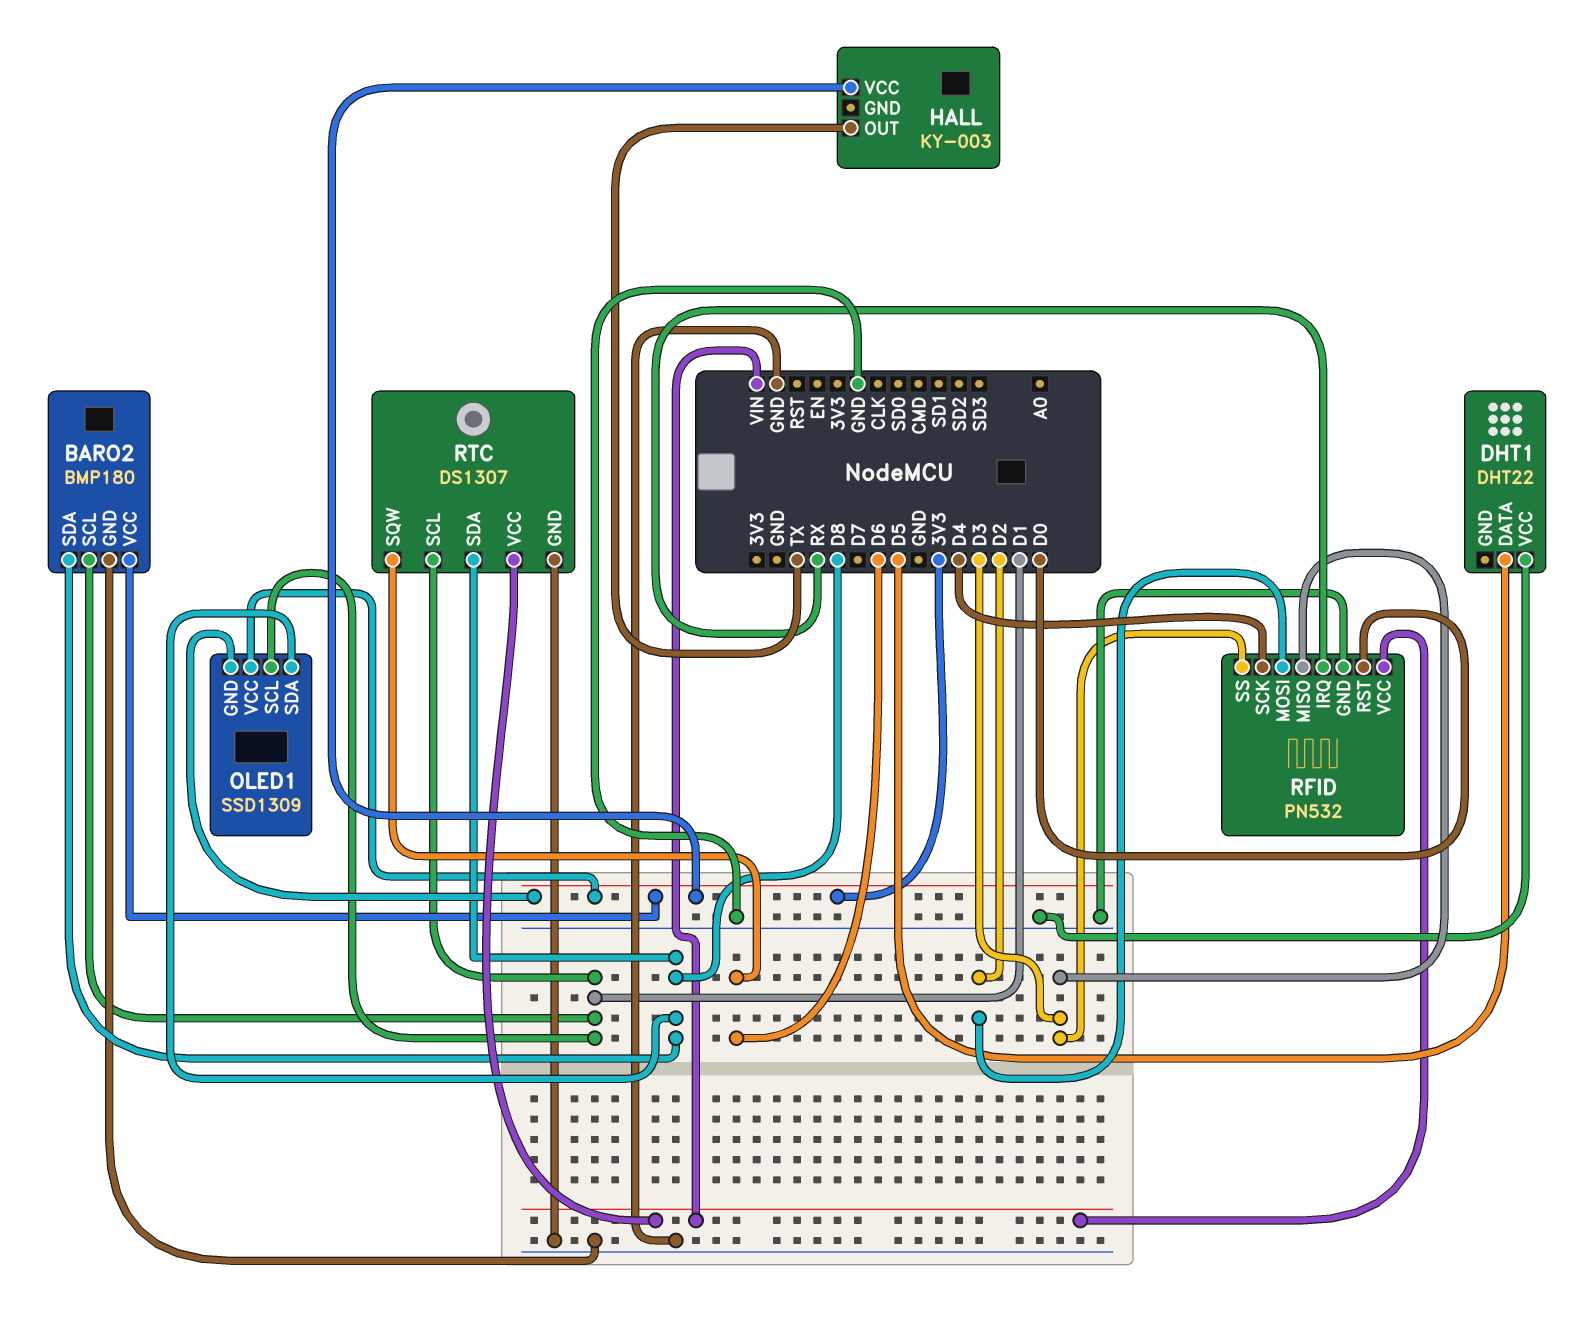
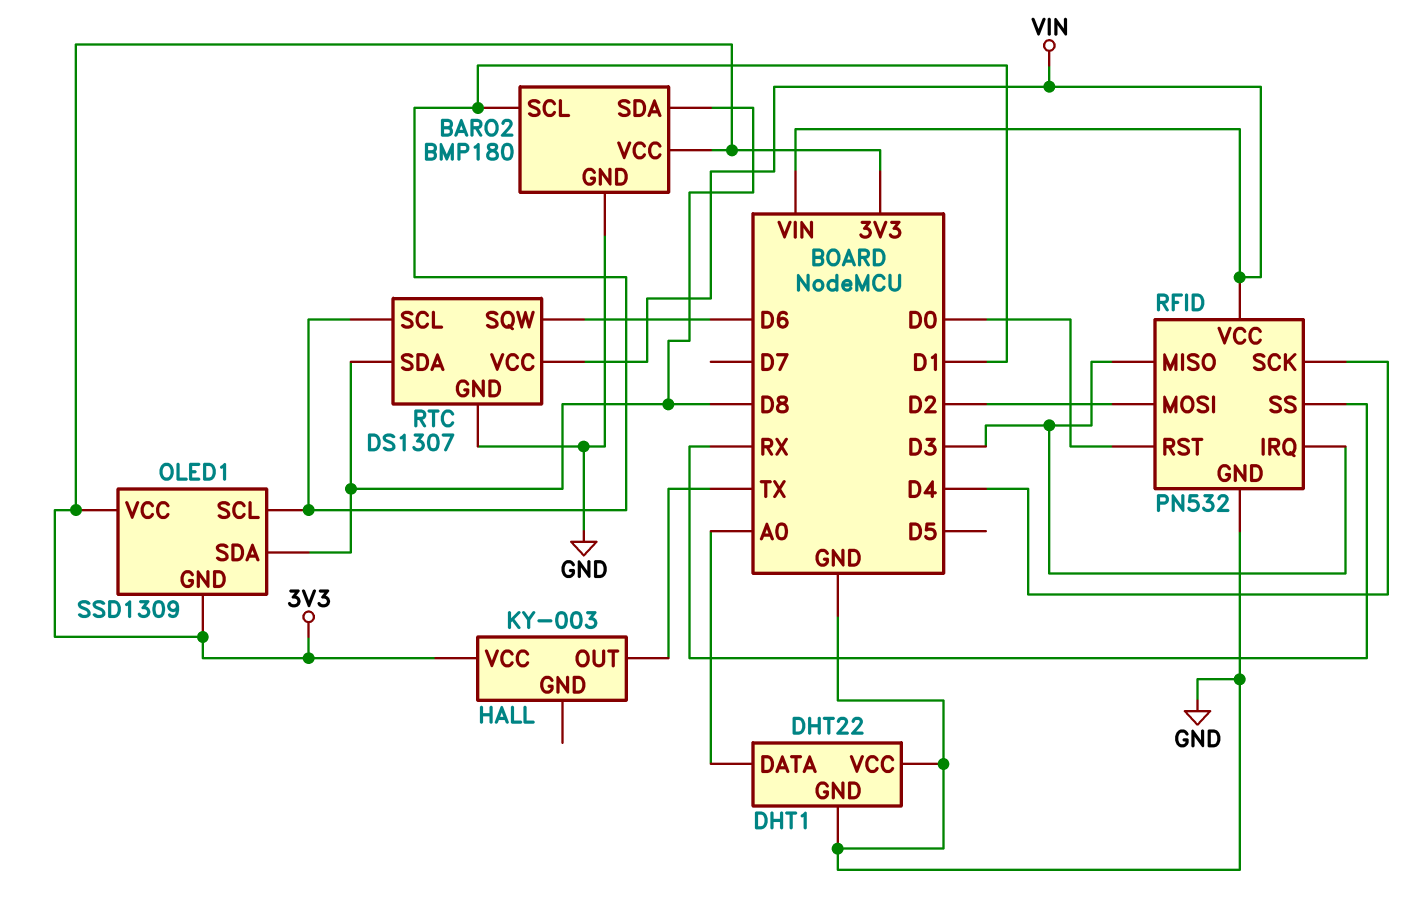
DHT1 pin DATA: D5 -> A0
DHT1 pin GND: none -> GND
RFID pin IRQ: RX -> D3
RFID pin SS: D3 -> RX

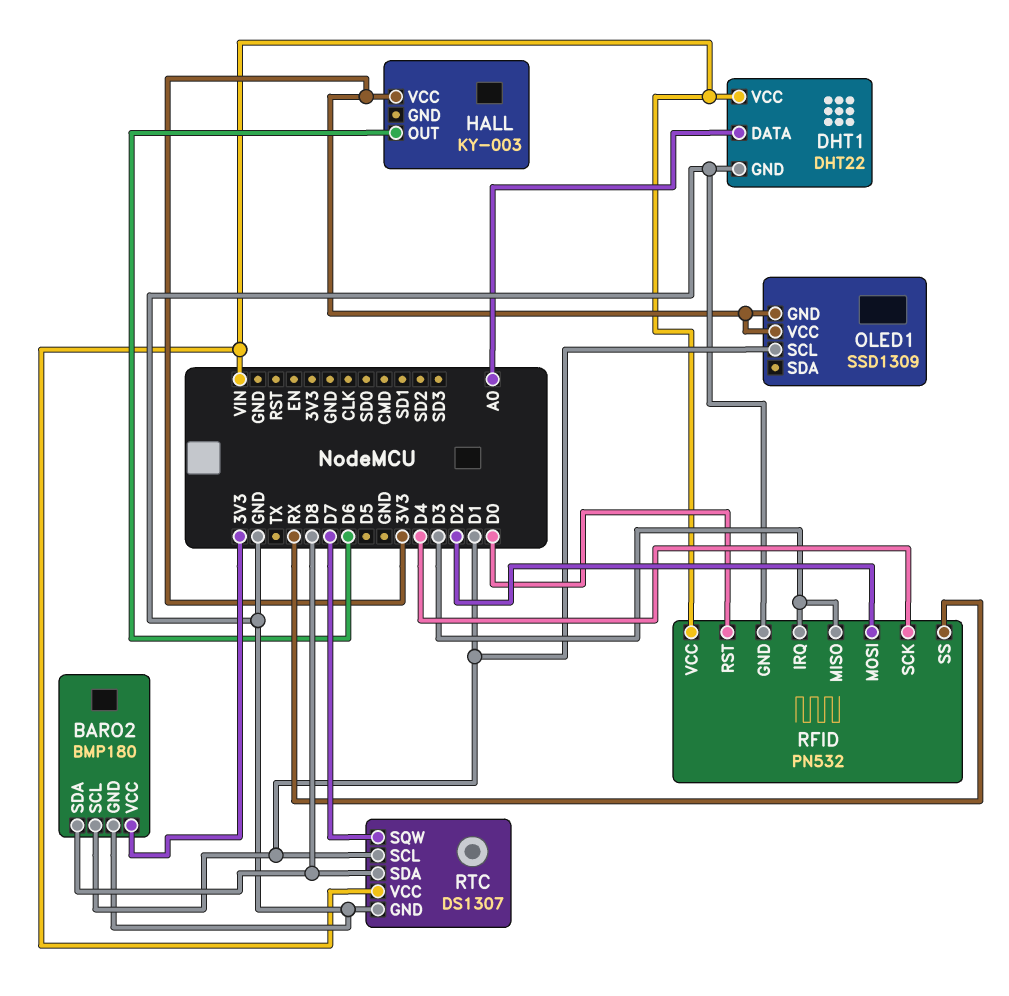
DHT1 pin VCC: GND -> VIN
HALL pin OUT: TX -> D6
OLED1 pin SDA: D8 -> none
RTC pin SQW: D6 -> D7

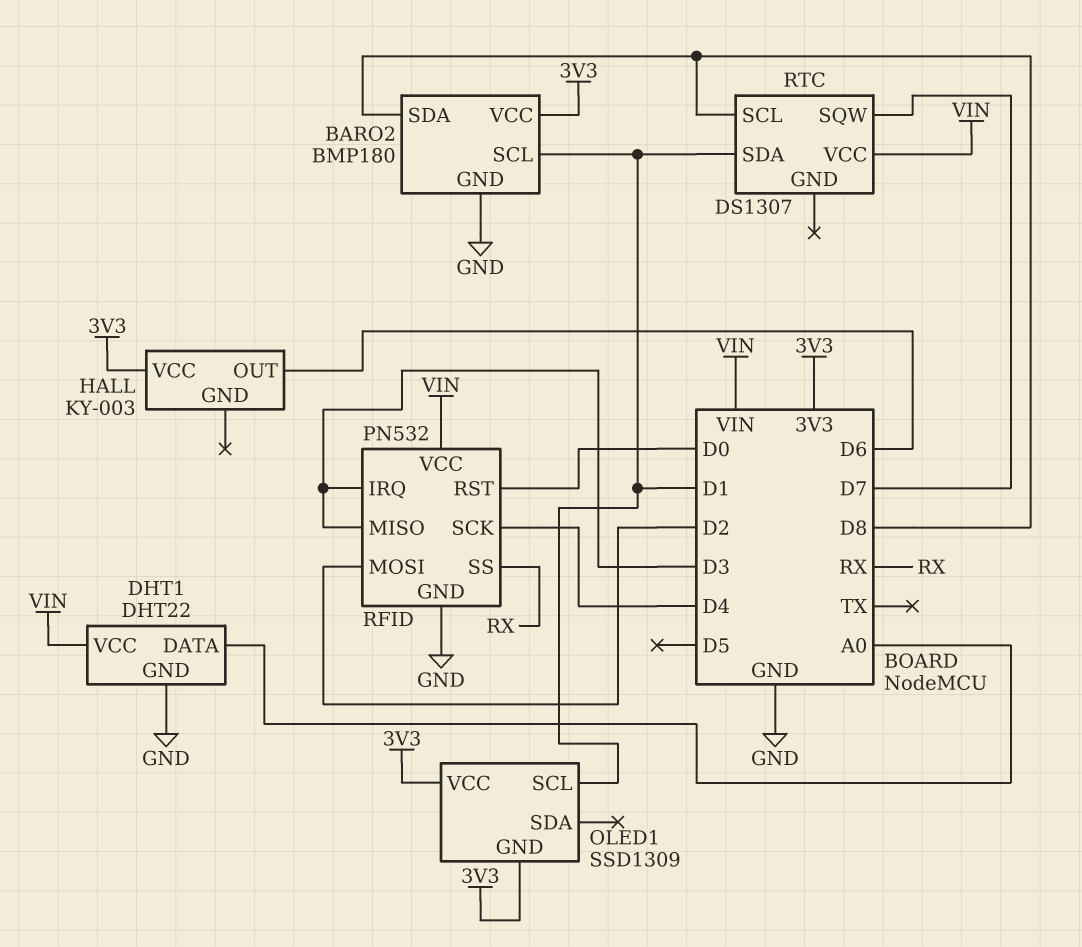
RTC pin GND: GND -> none
RTC pin SCL: D1 -> D8
RTC pin SDA: D8 -> D1

